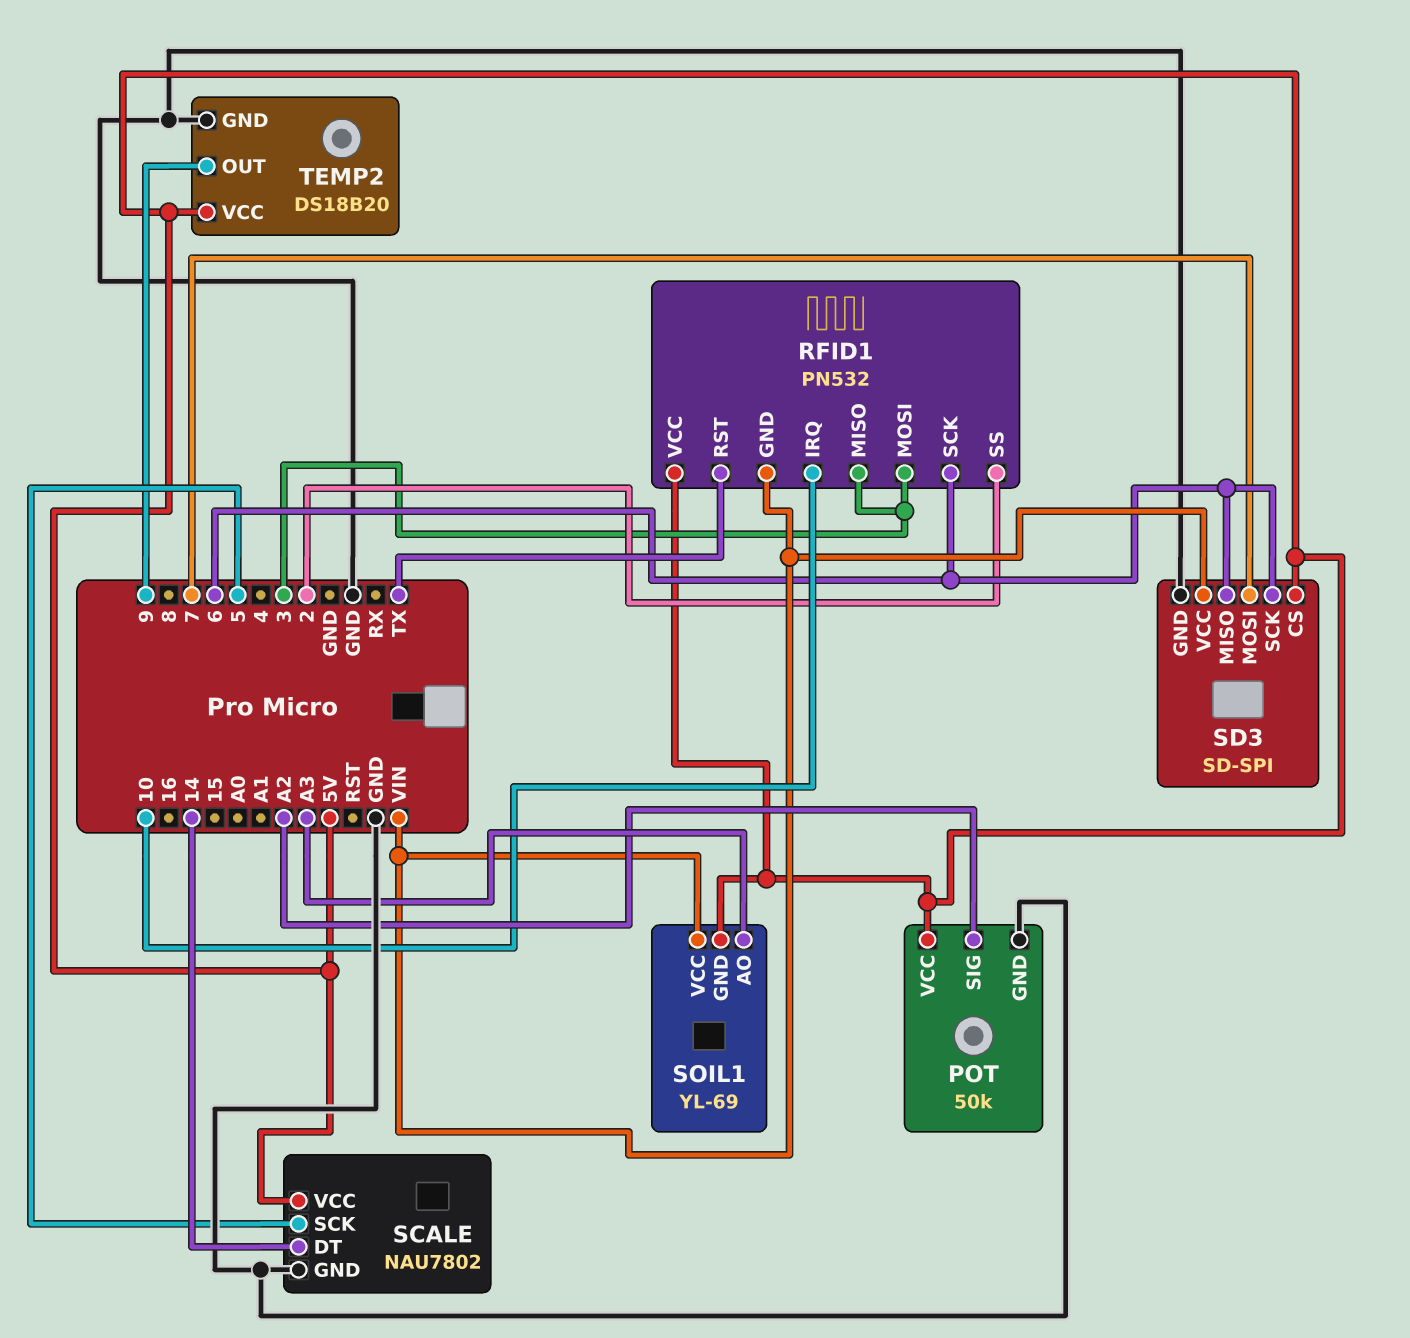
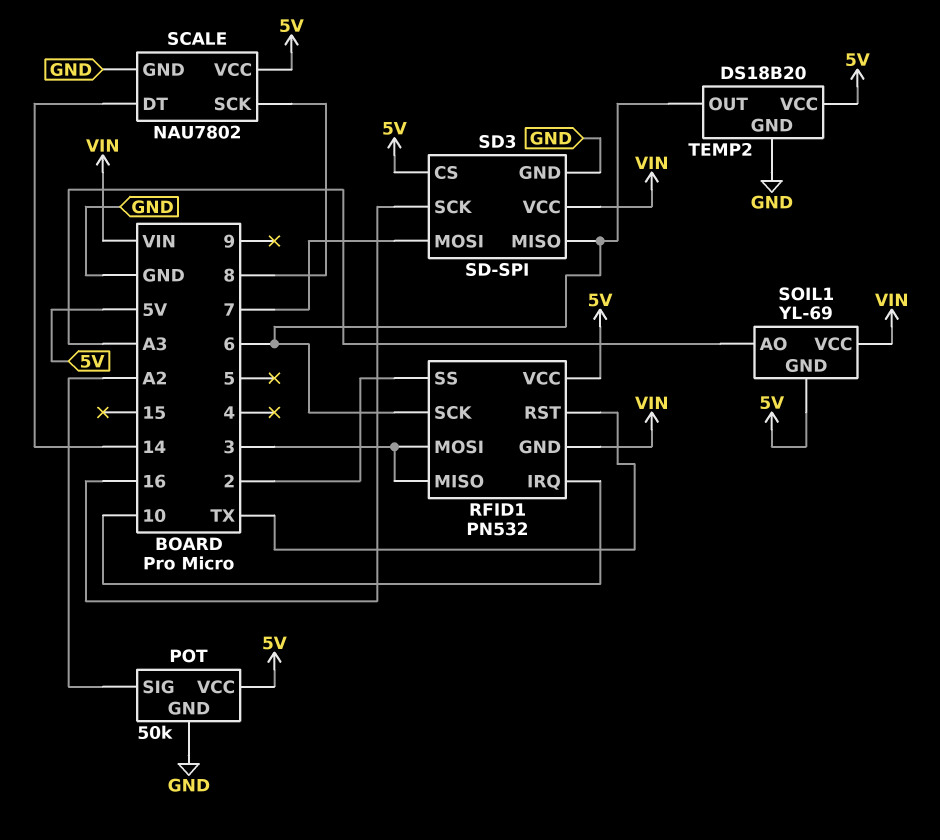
SCALE pin SCK: 5 -> 8
SD3 pin SCK: 6 -> 16
TEMP2 pin OUT: 9 -> 6

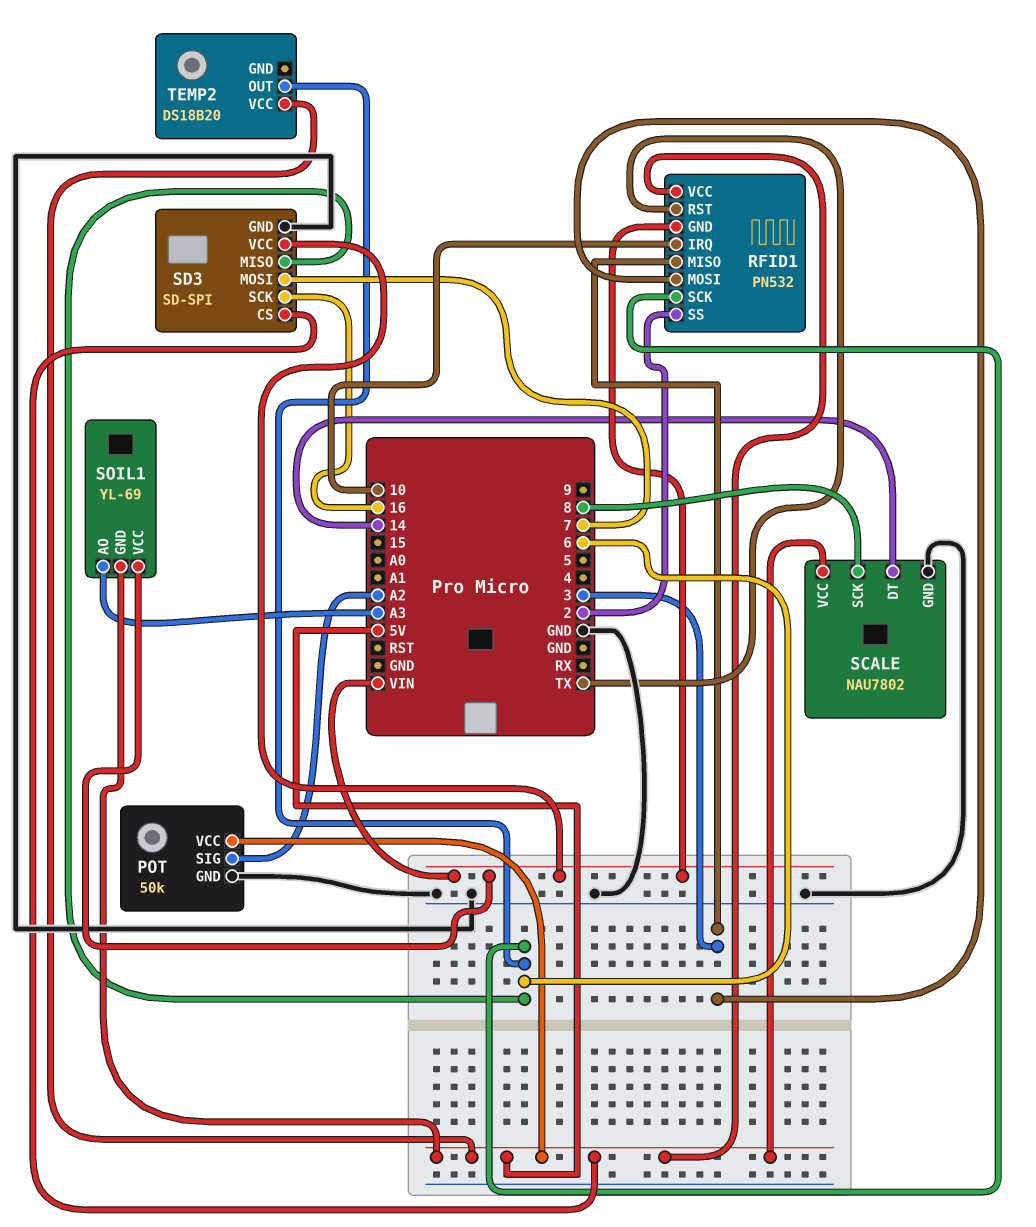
TEMP2 pin GND: GND -> none

